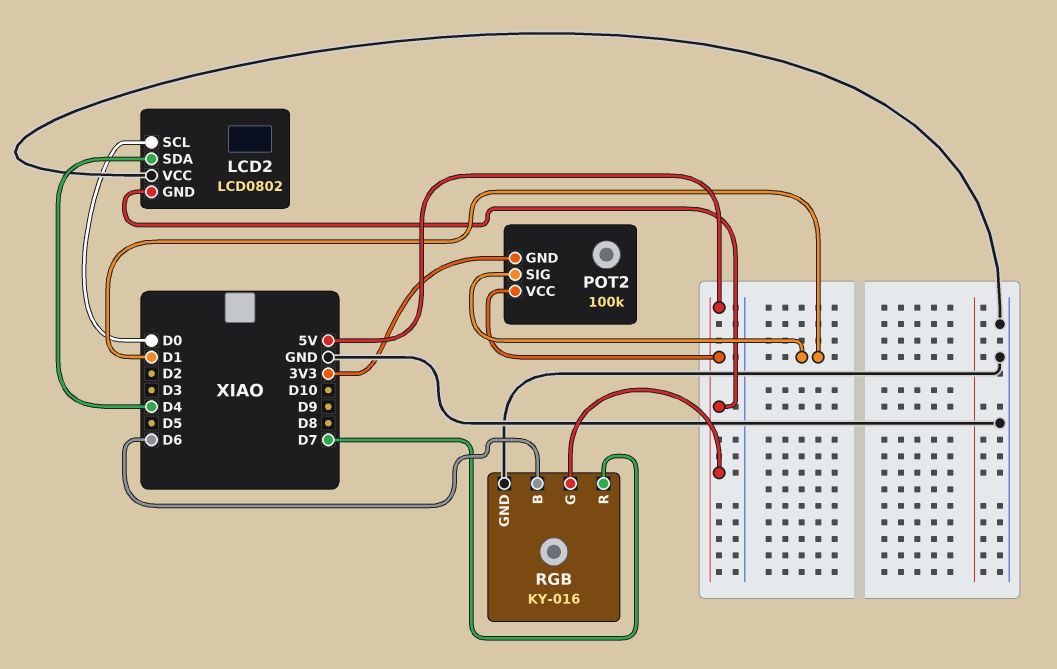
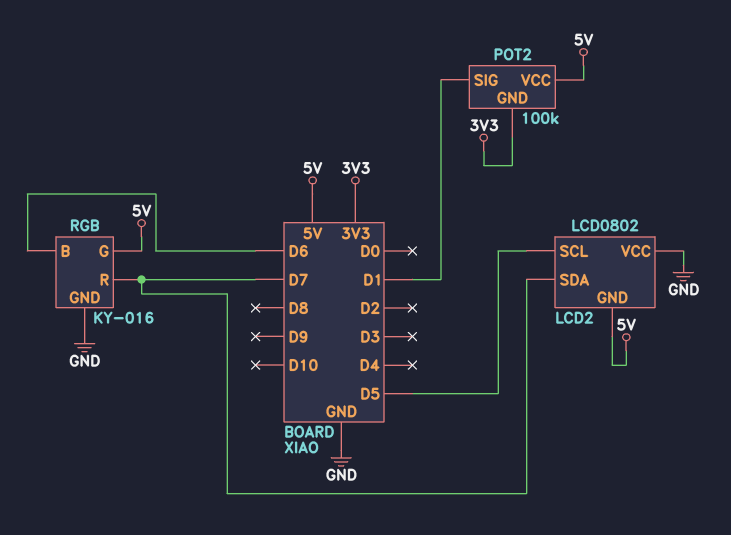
LCD2 pin SCL: D0 -> D5
LCD2 pin SDA: D4 -> D7

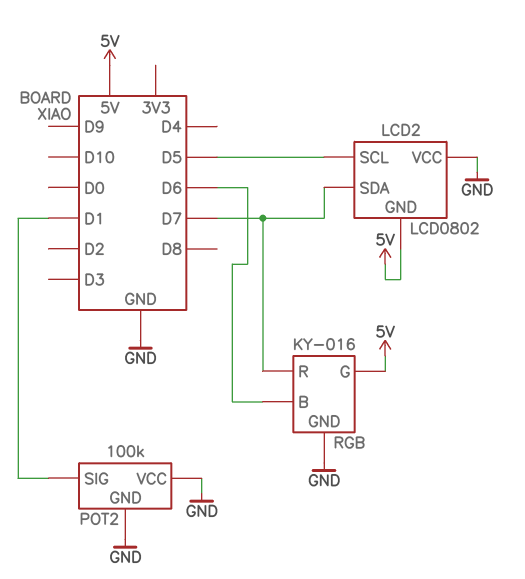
POT2 pin GND: 3V3 -> GND
POT2 pin VCC: 5V -> GND

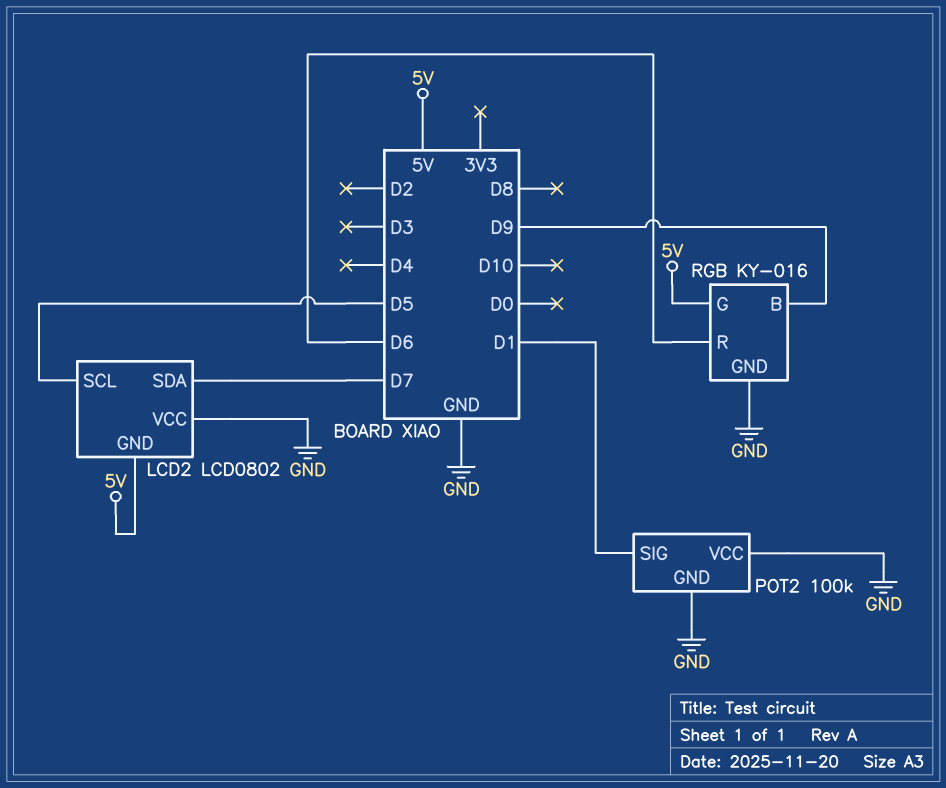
RGB pin B: D6 -> D9
RGB pin R: D7 -> D6

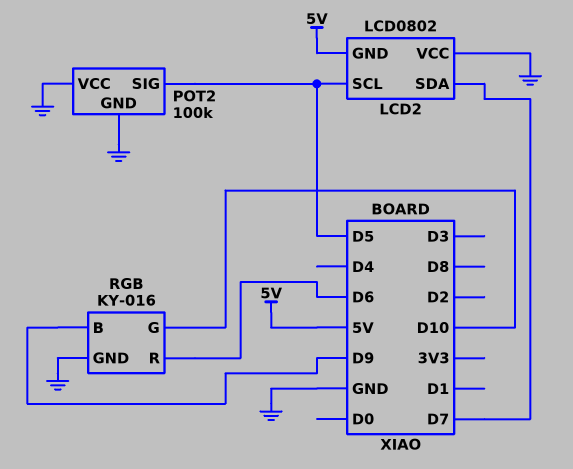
POT2 pin SIG: D1 -> D5
RGB pin G: 5V -> D10

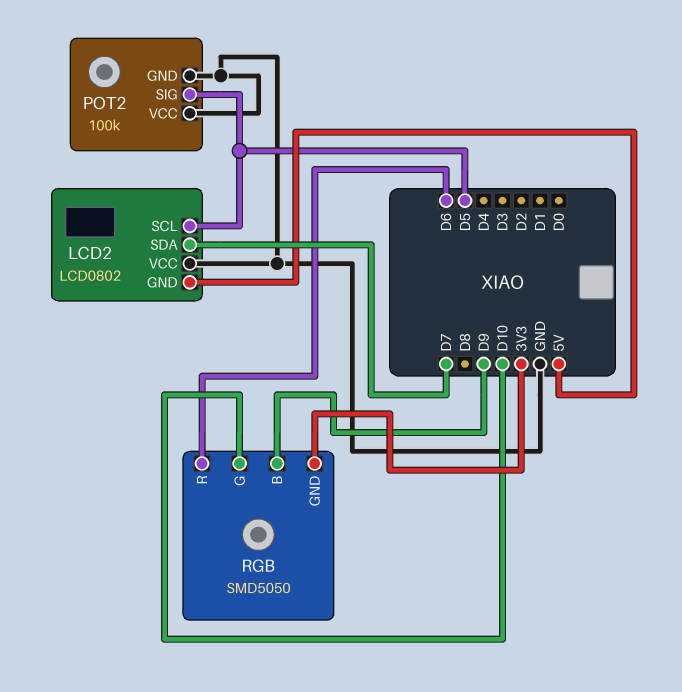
RGB: KY-016 -> SMD5050
RGB pin GND: GND -> 3V3

